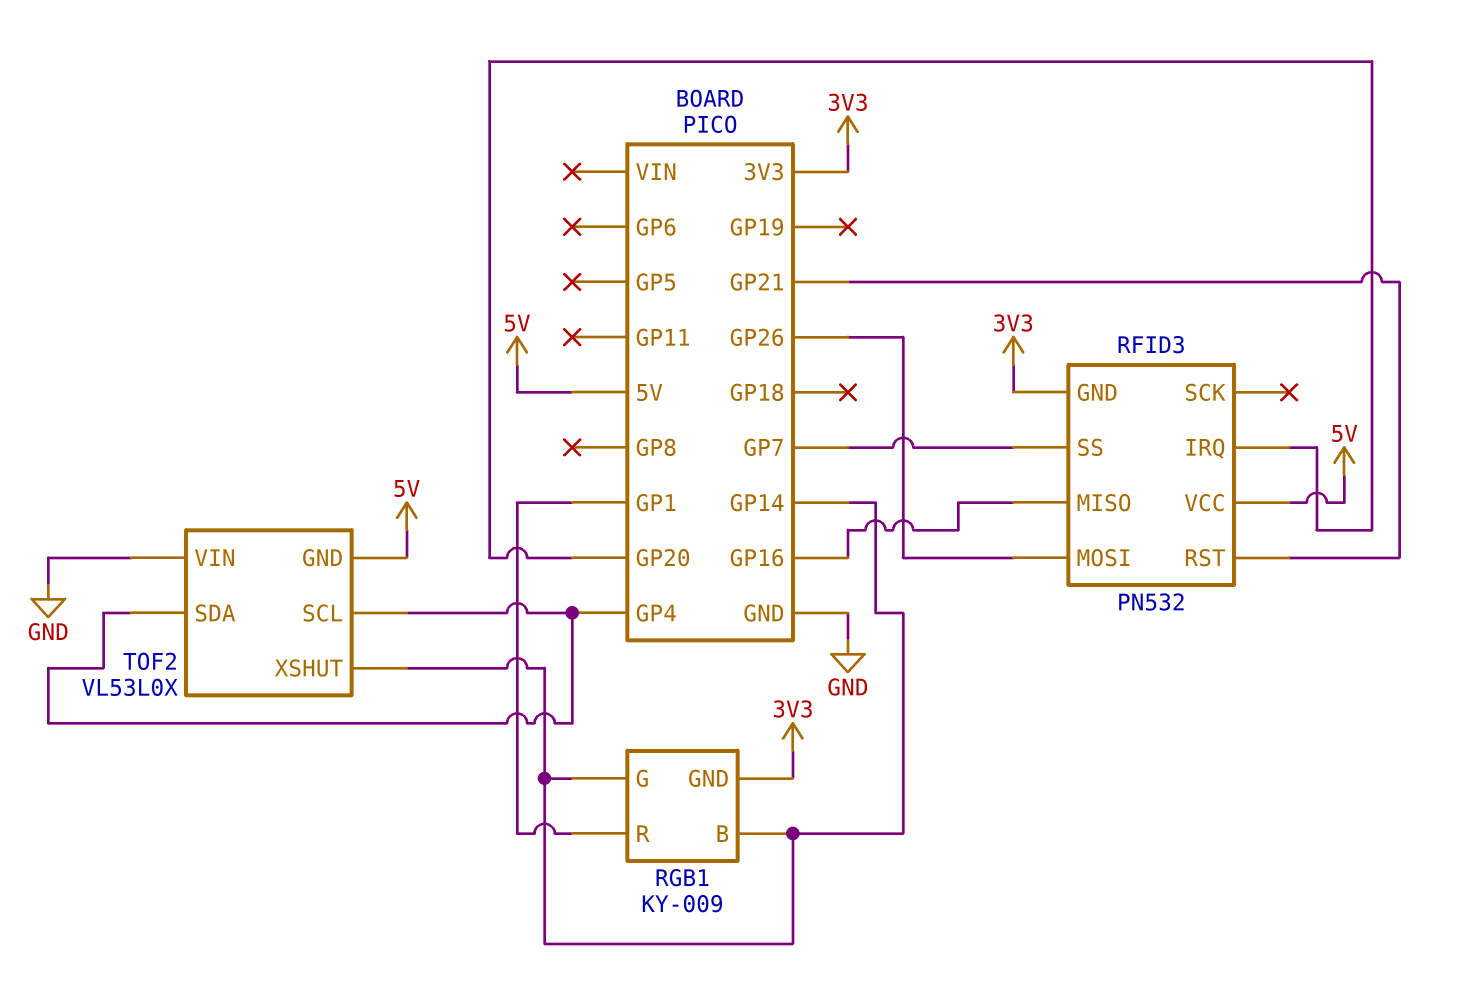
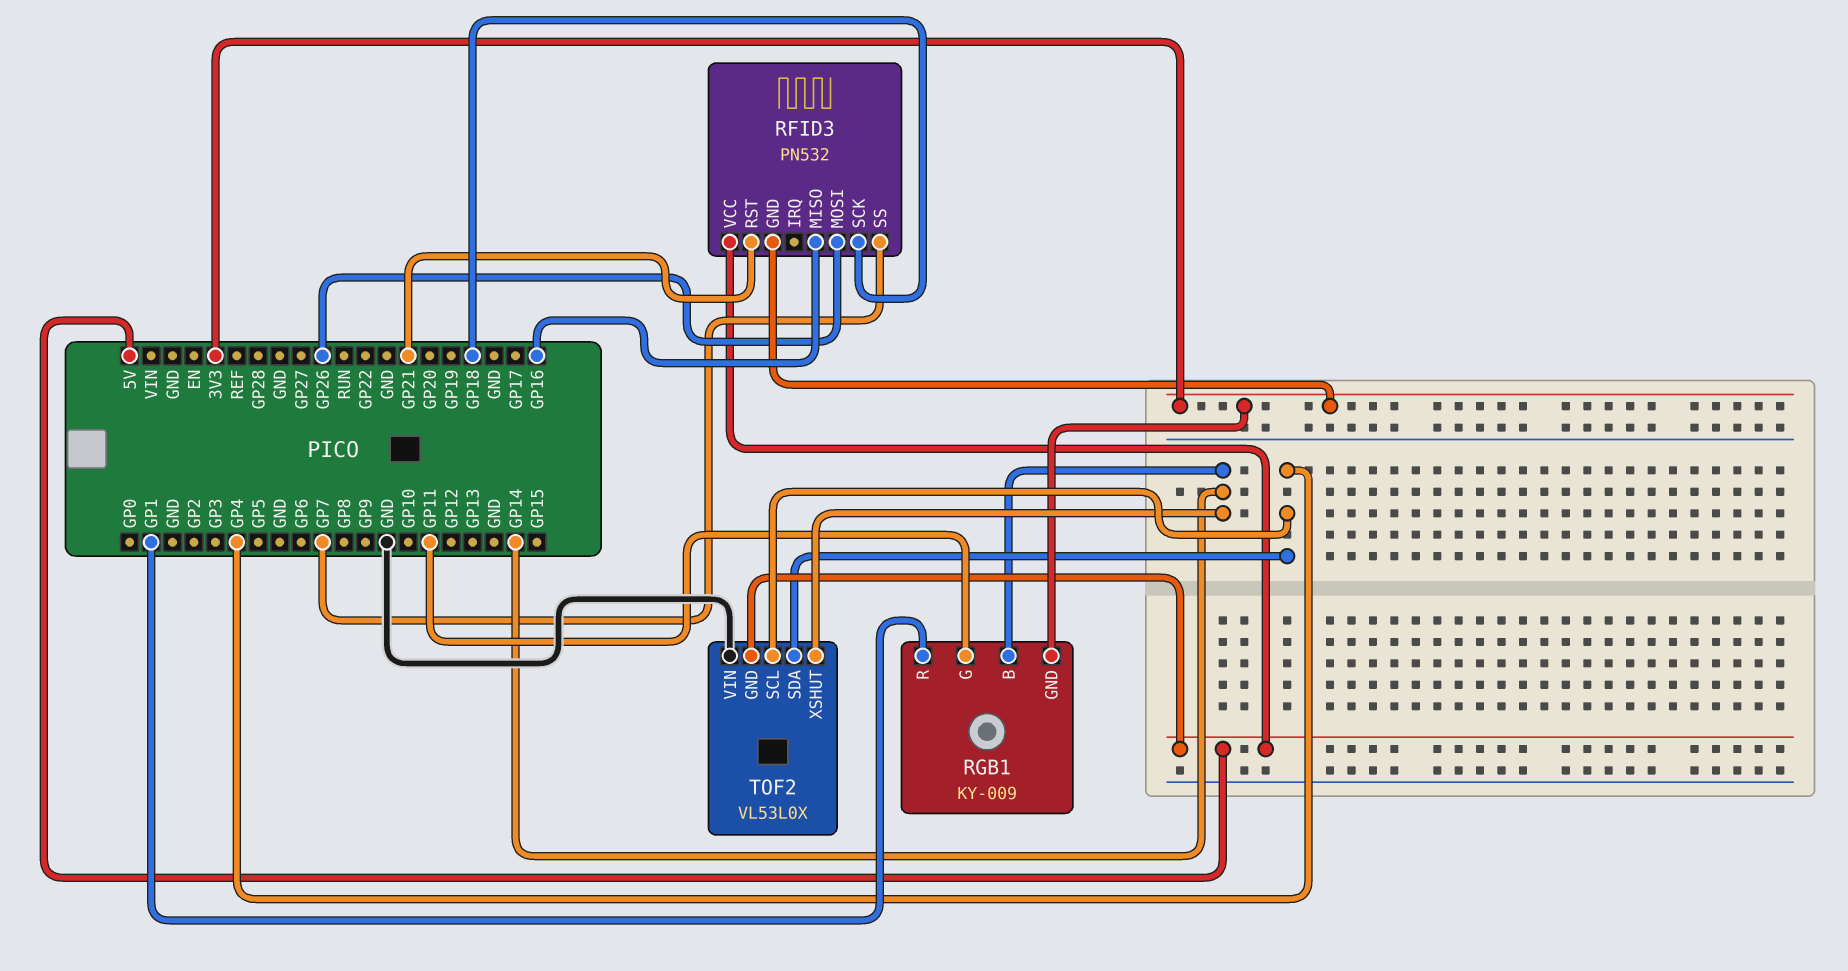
RFID3 pin IRQ: GP20 -> none
RFID3 pin SCK: none -> GP18
RGB1 pin G: GP14 -> GP11

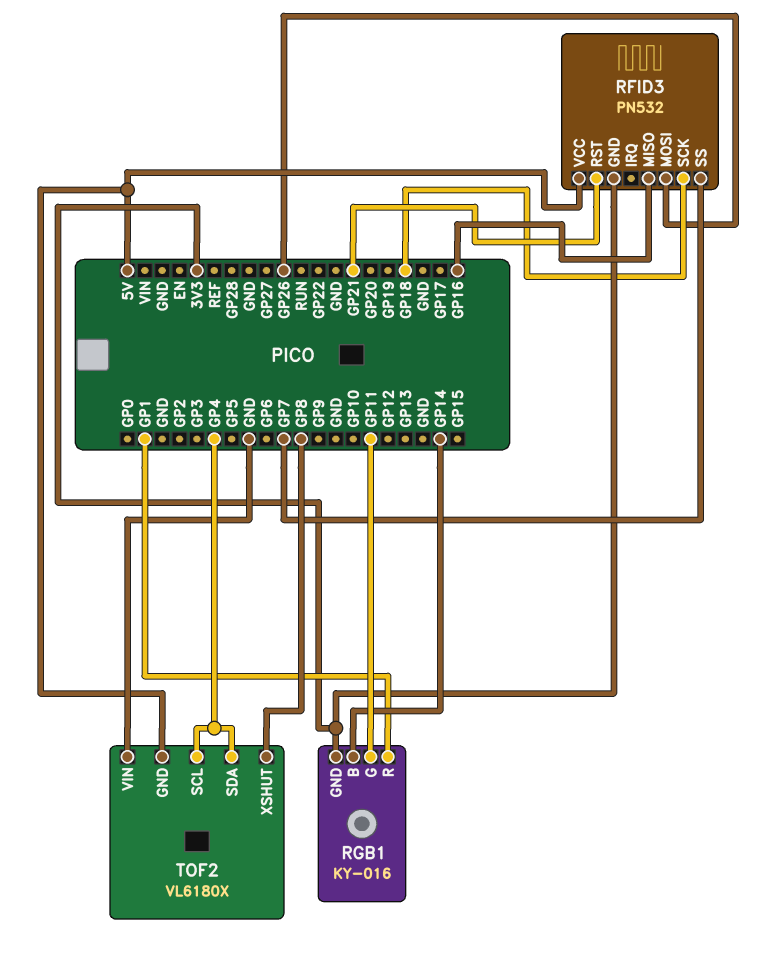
RGB1: KY-009 -> KY-016
TOF2: VL53L0X -> VL6180X
TOF2 pin XSHUT: GP14 -> GP8

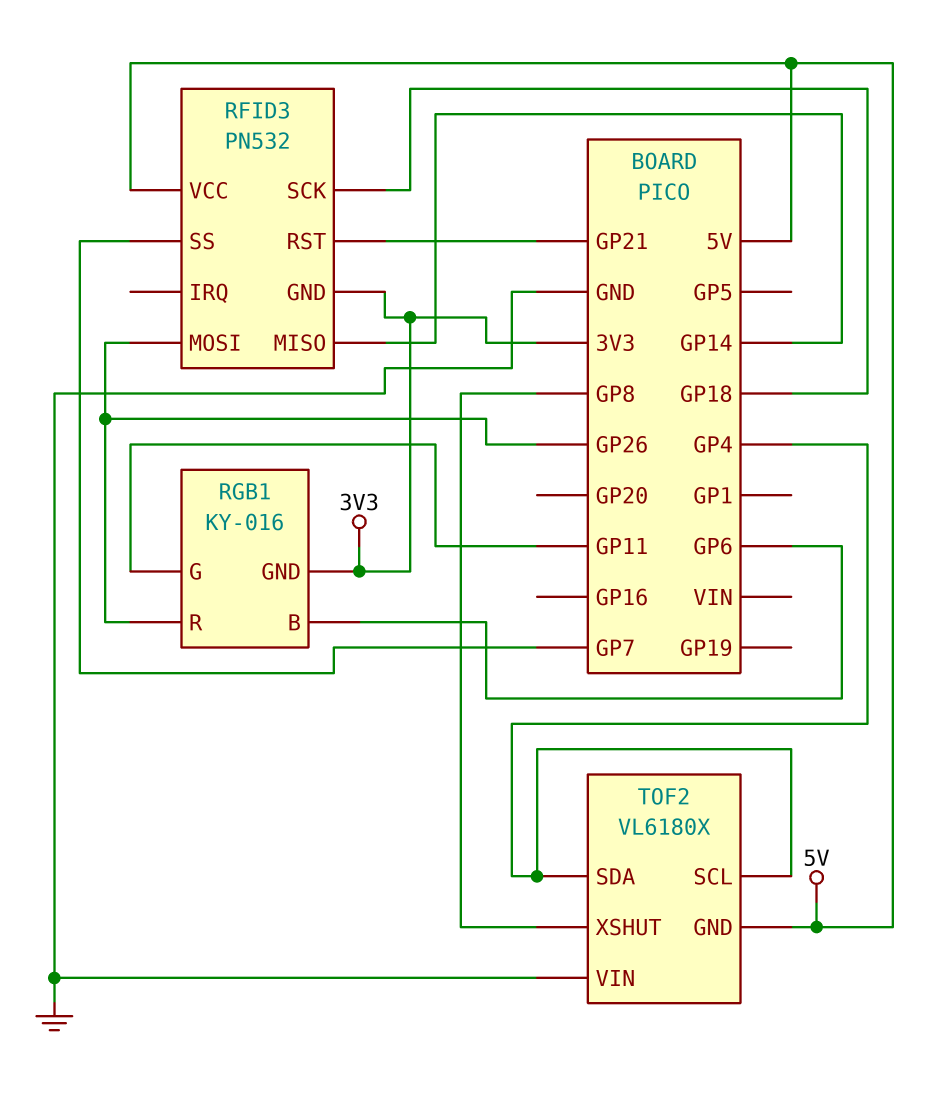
RFID3 pin MISO: GP16 -> GP14
RGB1 pin B: GP14 -> GP6
RGB1 pin R: GP1 -> GP26

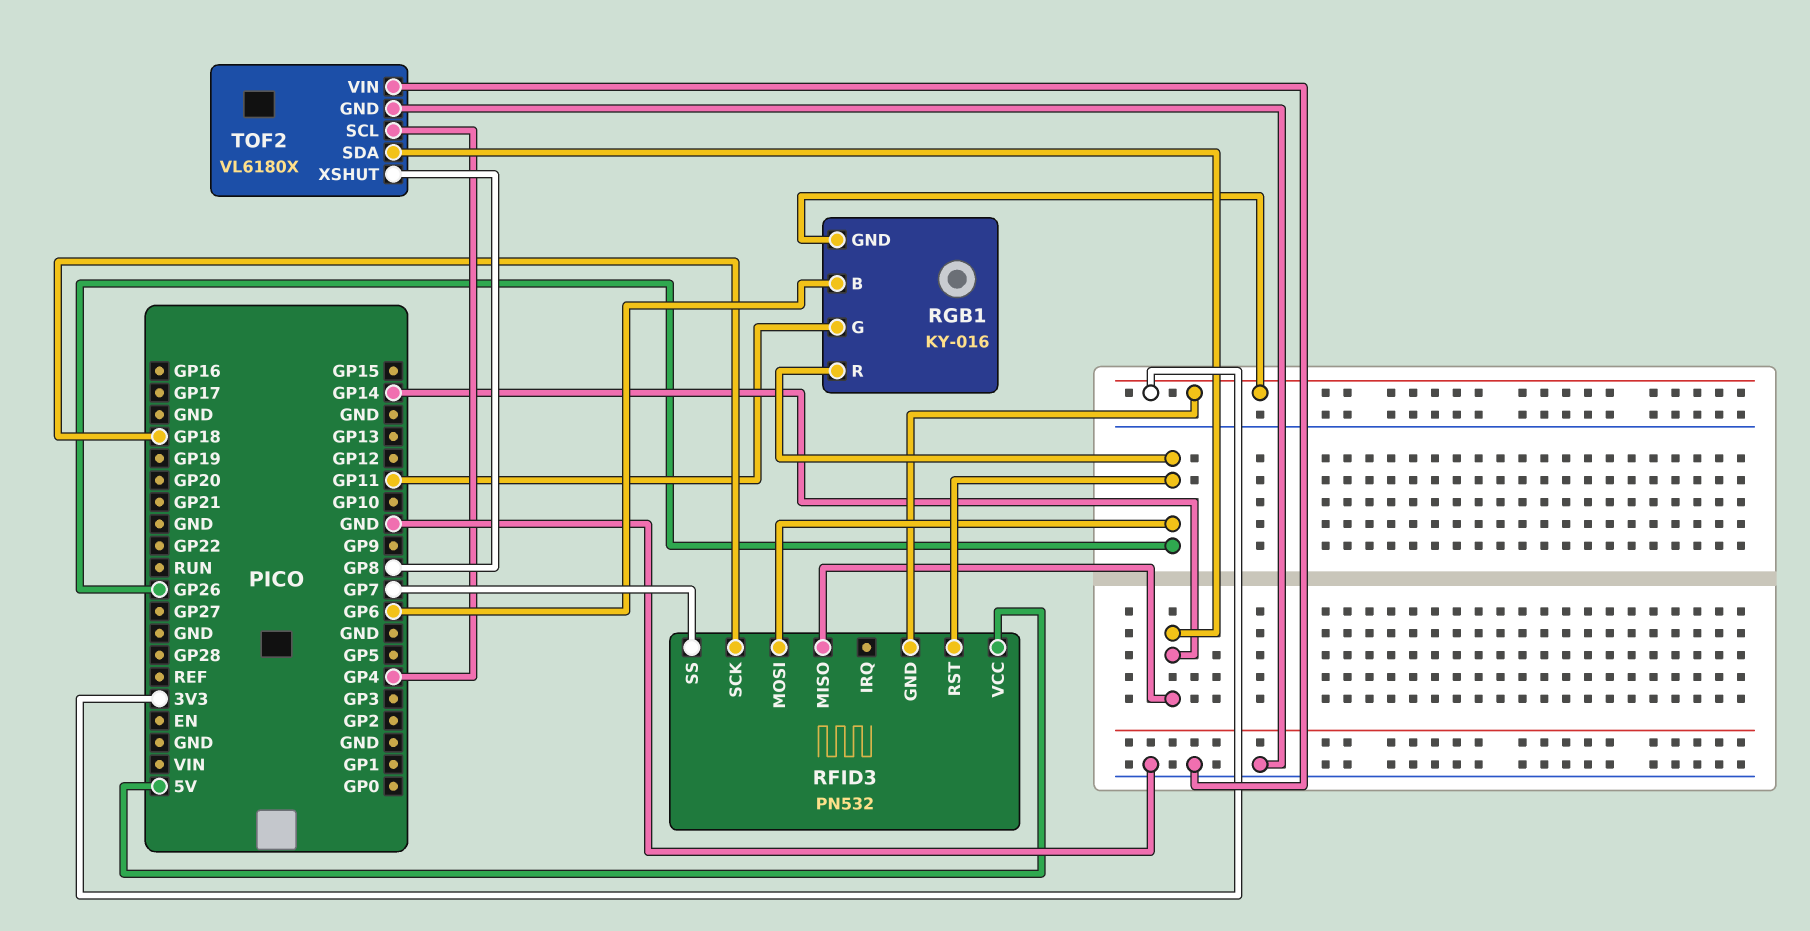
RFID3 pin RST: GP21 -> GP26
TOF2 pin GND: 5V -> GND
TOF2 pin SDA: GP4 -> GP14

